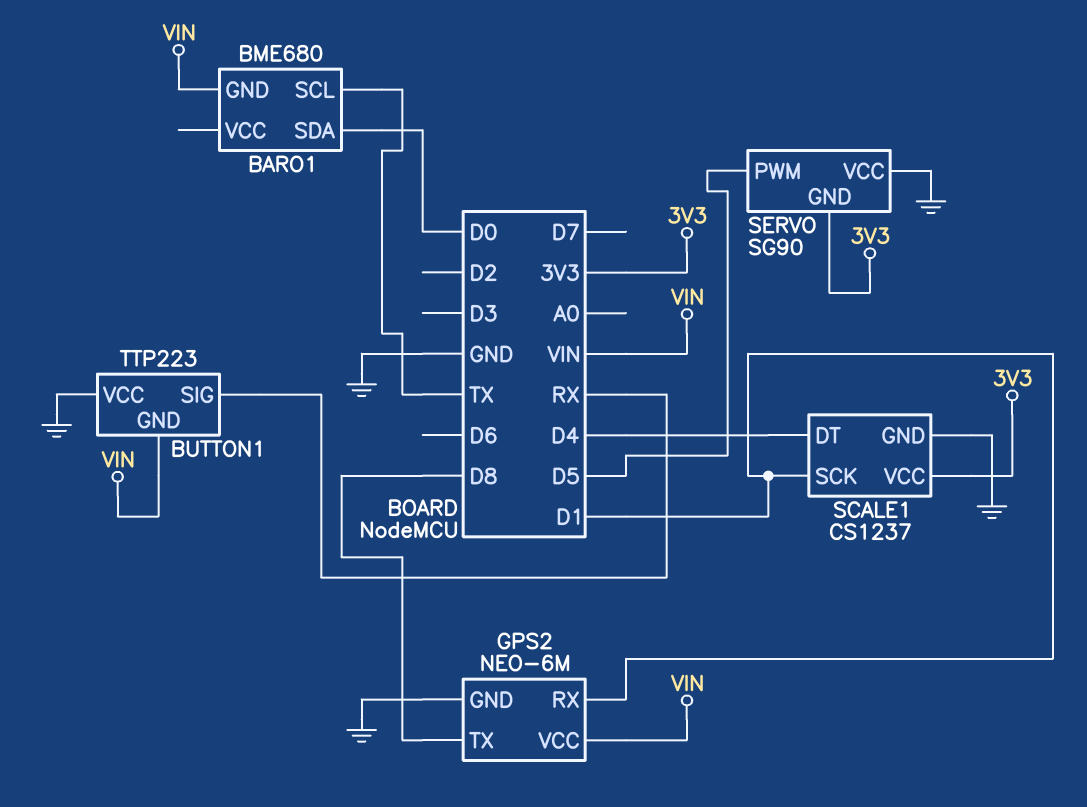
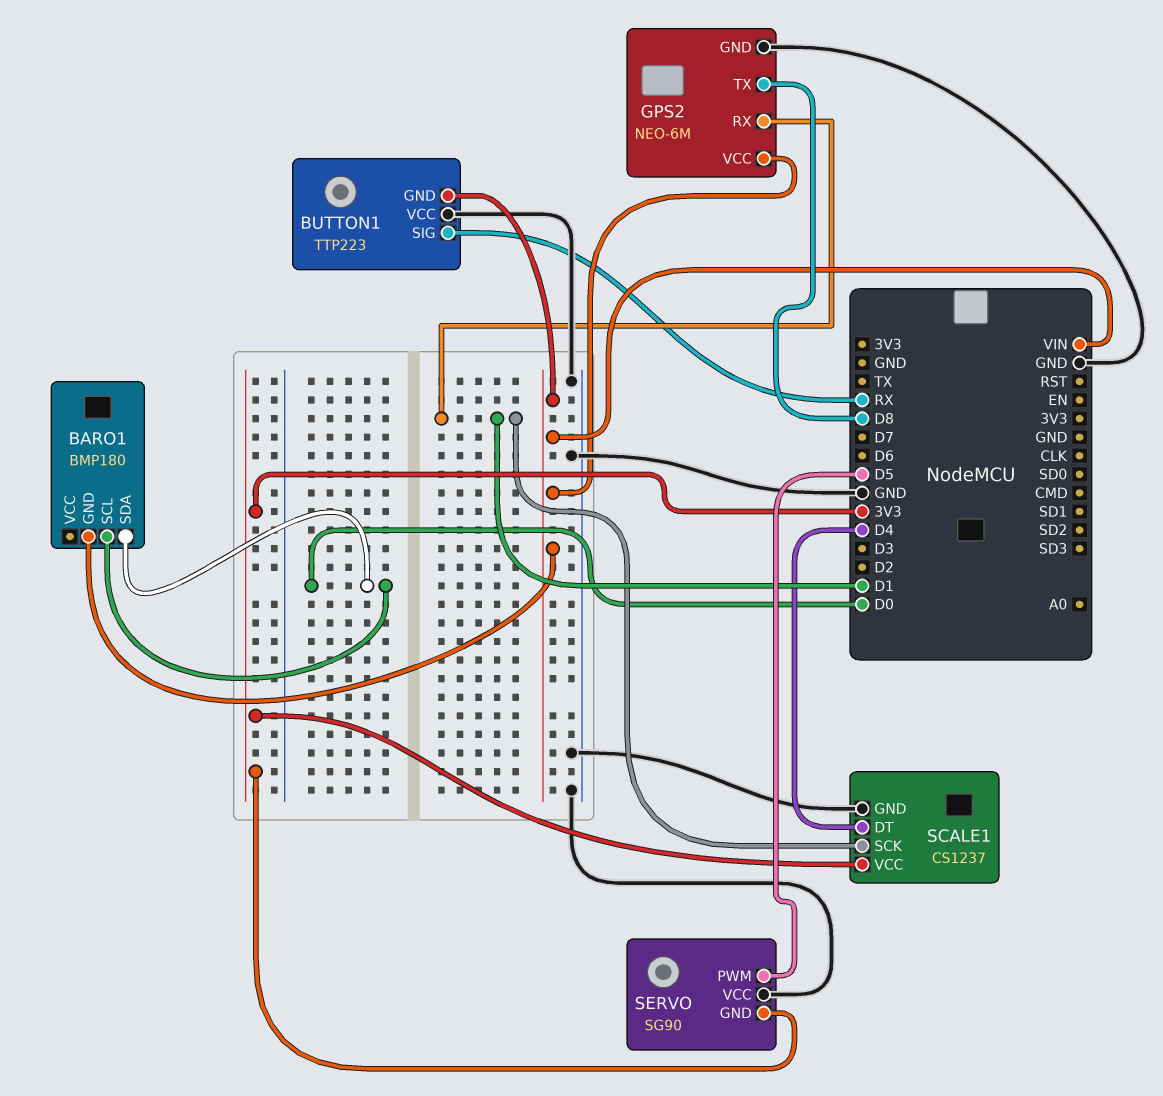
BARO1: BME680 -> BMP180
BARO1 pin SCL: TX -> D0

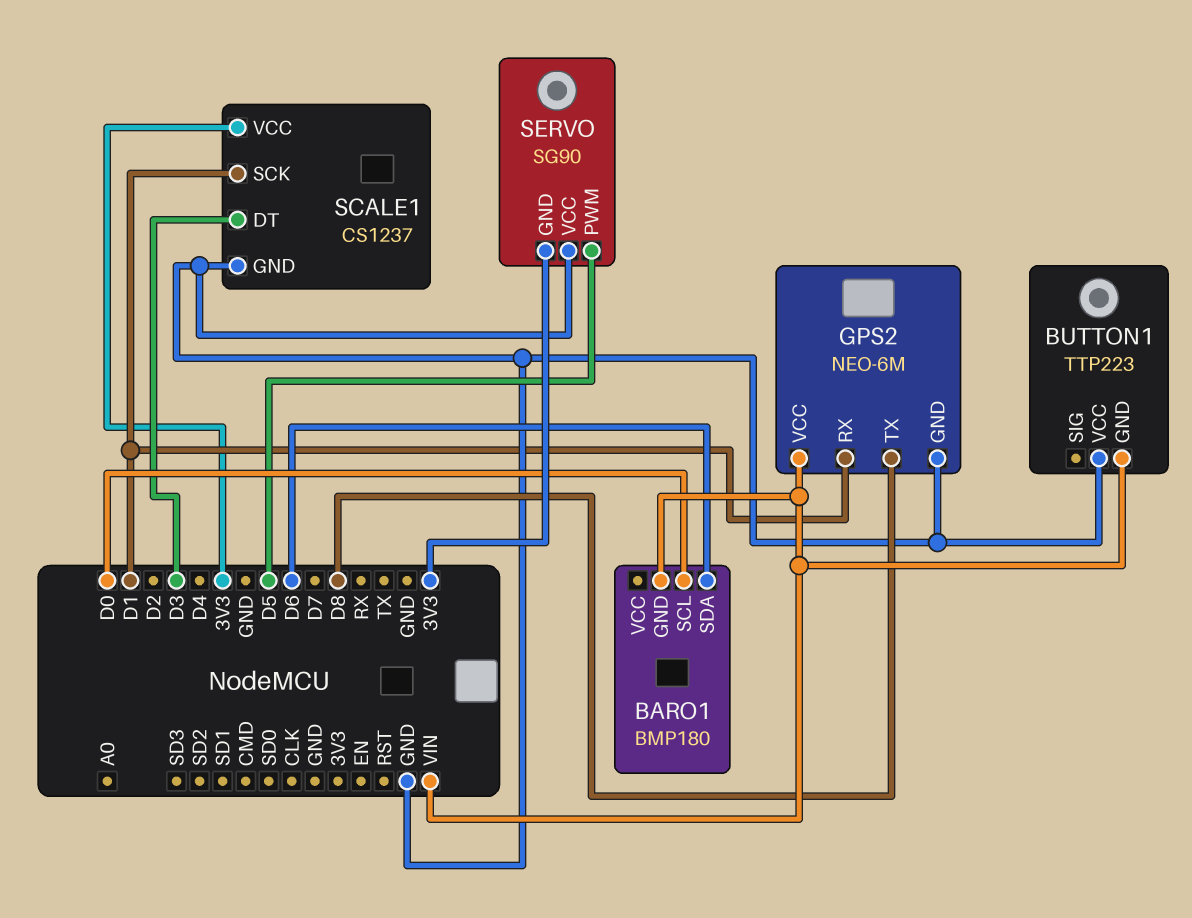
BARO1 pin SDA: D0 -> D6
BUTTON1 pin SIG: RX -> none
SCALE1 pin DT: D4 -> D3

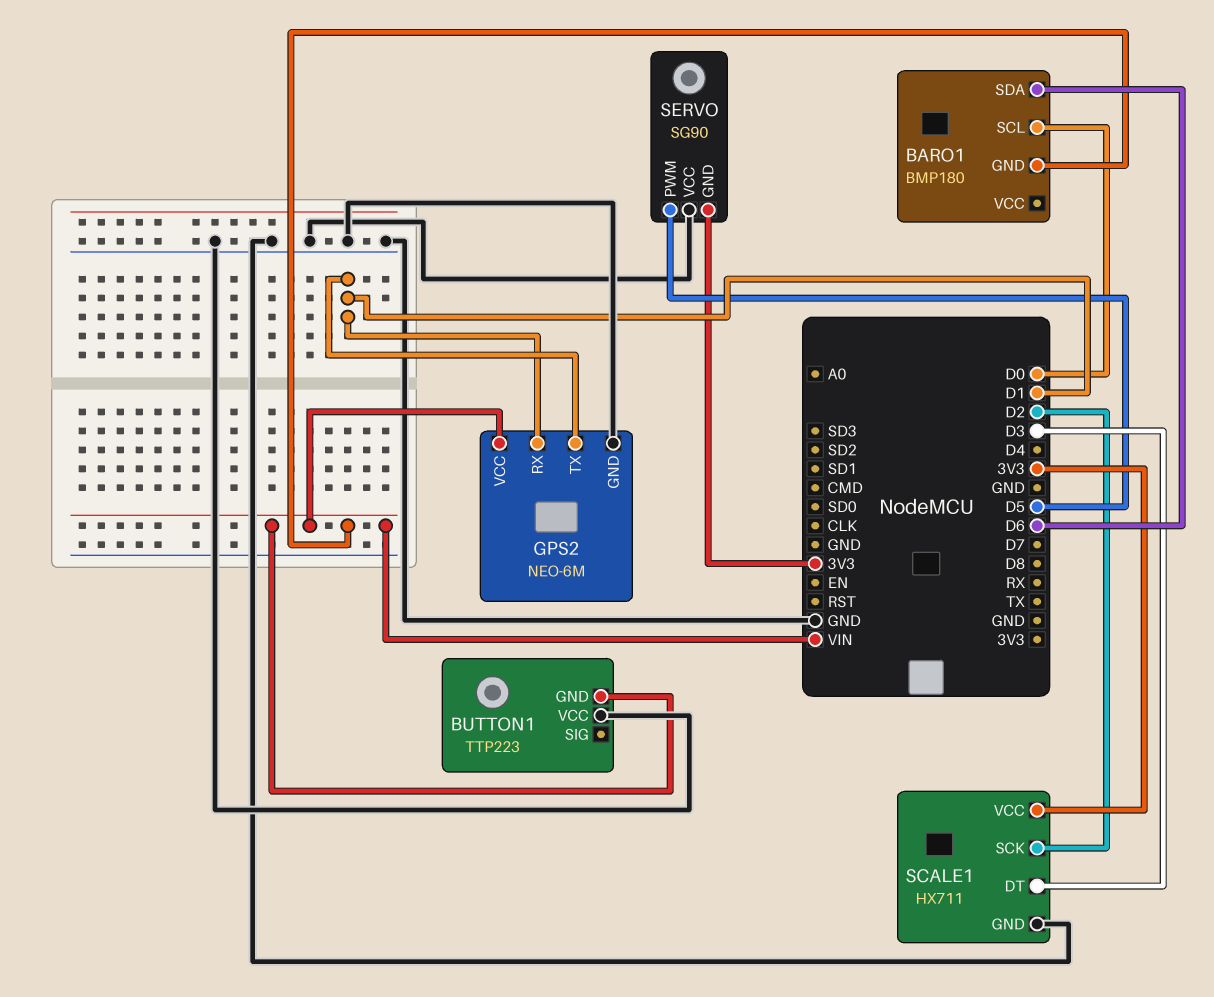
GPS2 pin TX: D8 -> D1
SCALE1: CS1237 -> HX711
SCALE1 pin SCK: D1 -> D2

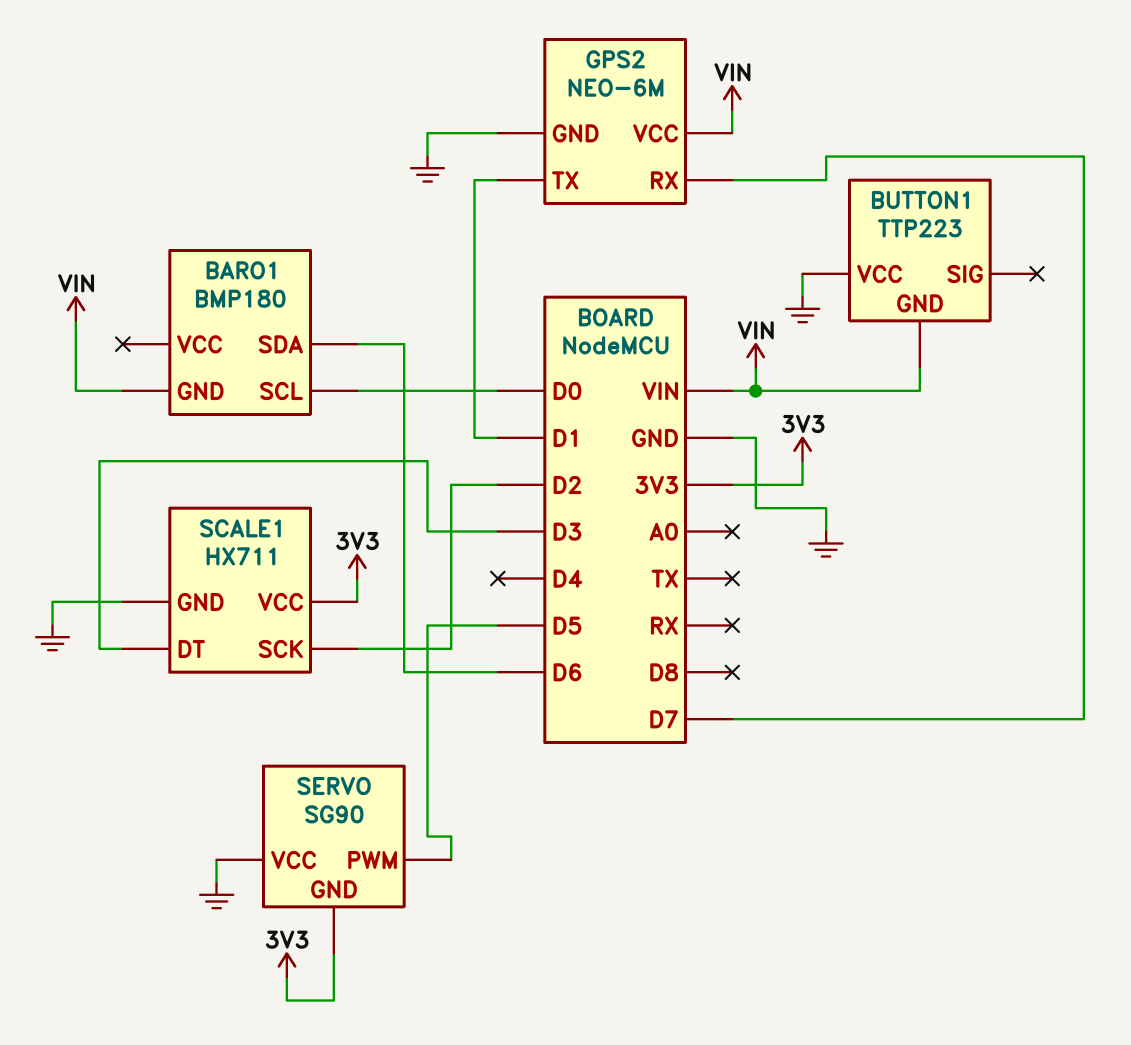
GPS2 pin RX: D1 -> D7

